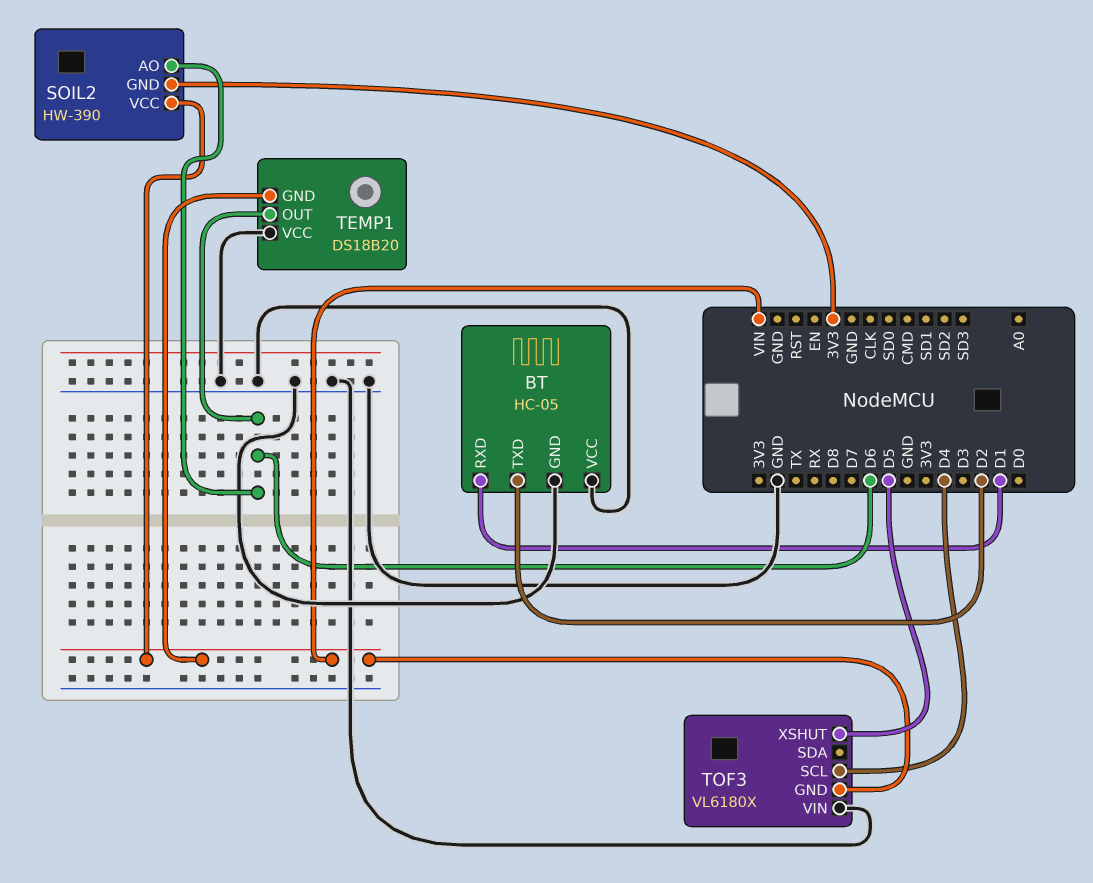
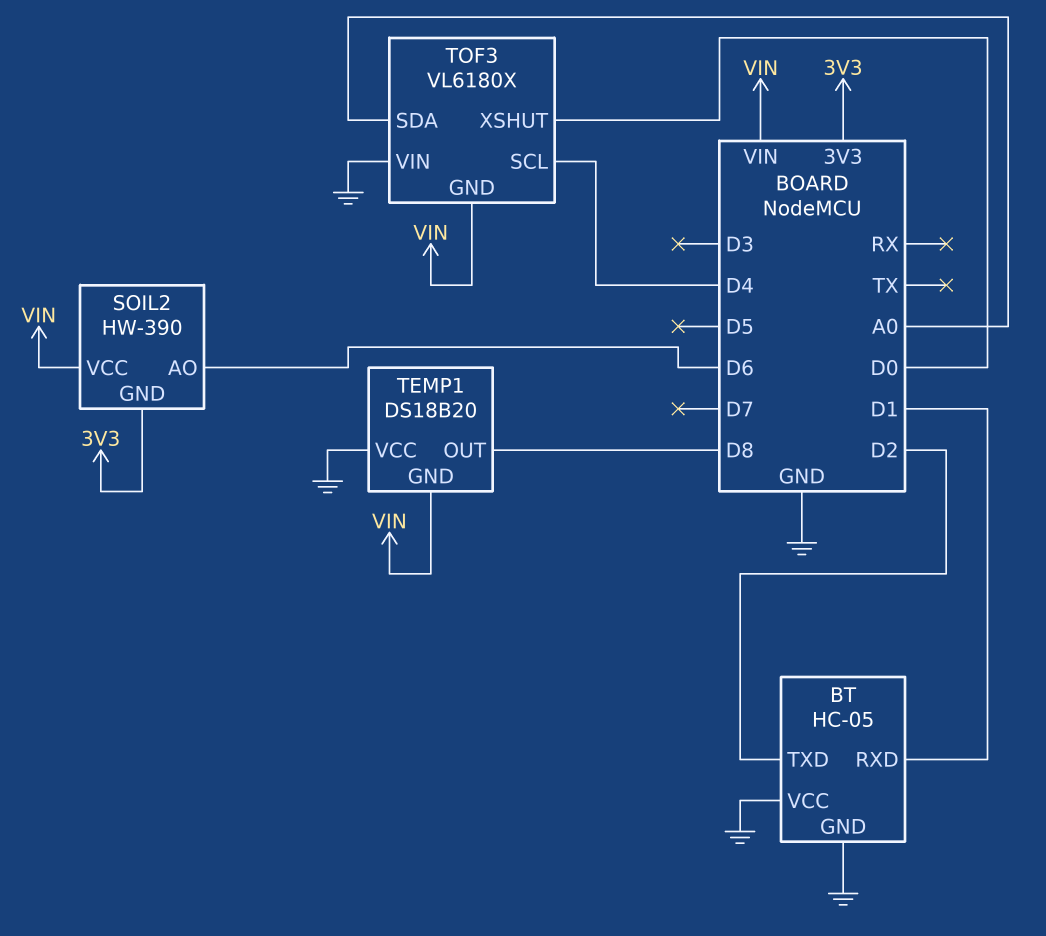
TEMP1 pin OUT: D6 -> D8
TOF3 pin SDA: none -> A0
TOF3 pin XSHUT: D5 -> D0

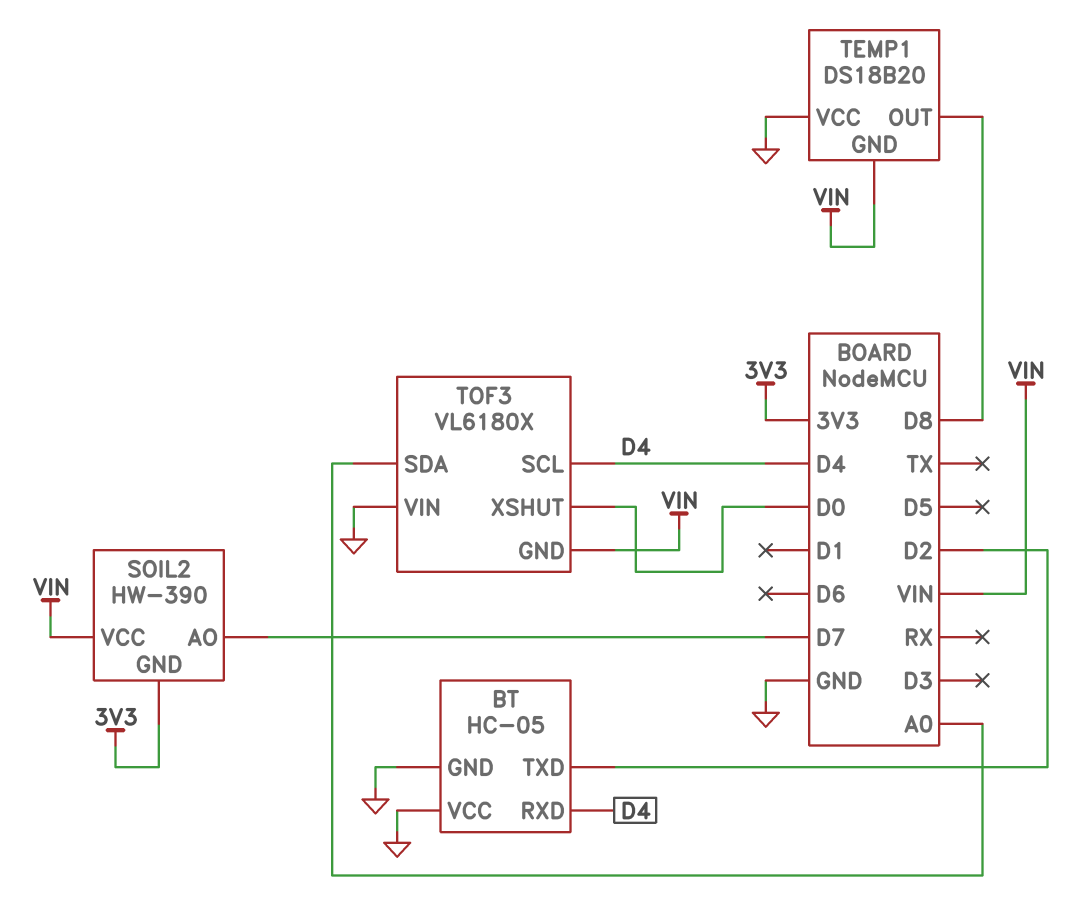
BT pin RXD: D1 -> D4
SOIL2 pin AO: D6 -> D7

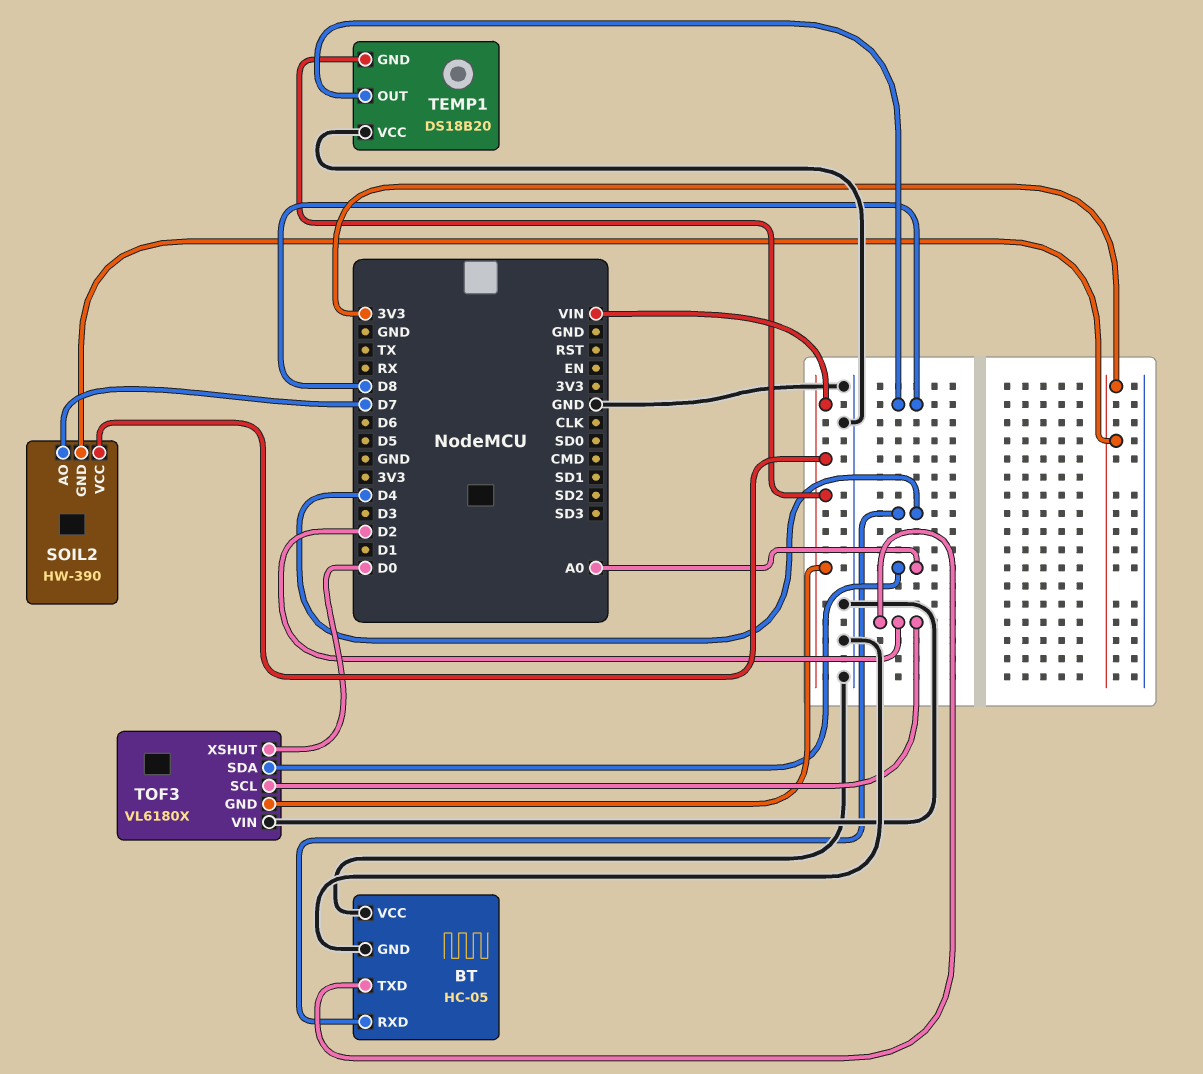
TOF3 pin SCL: D4 -> D2

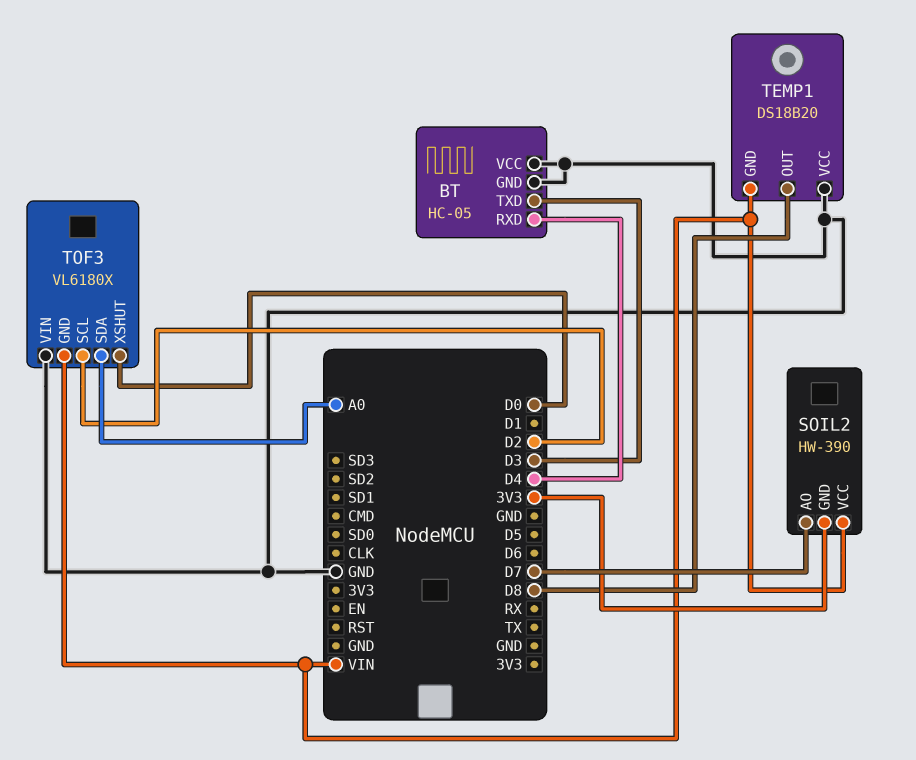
BT pin TXD: D2 -> D3

